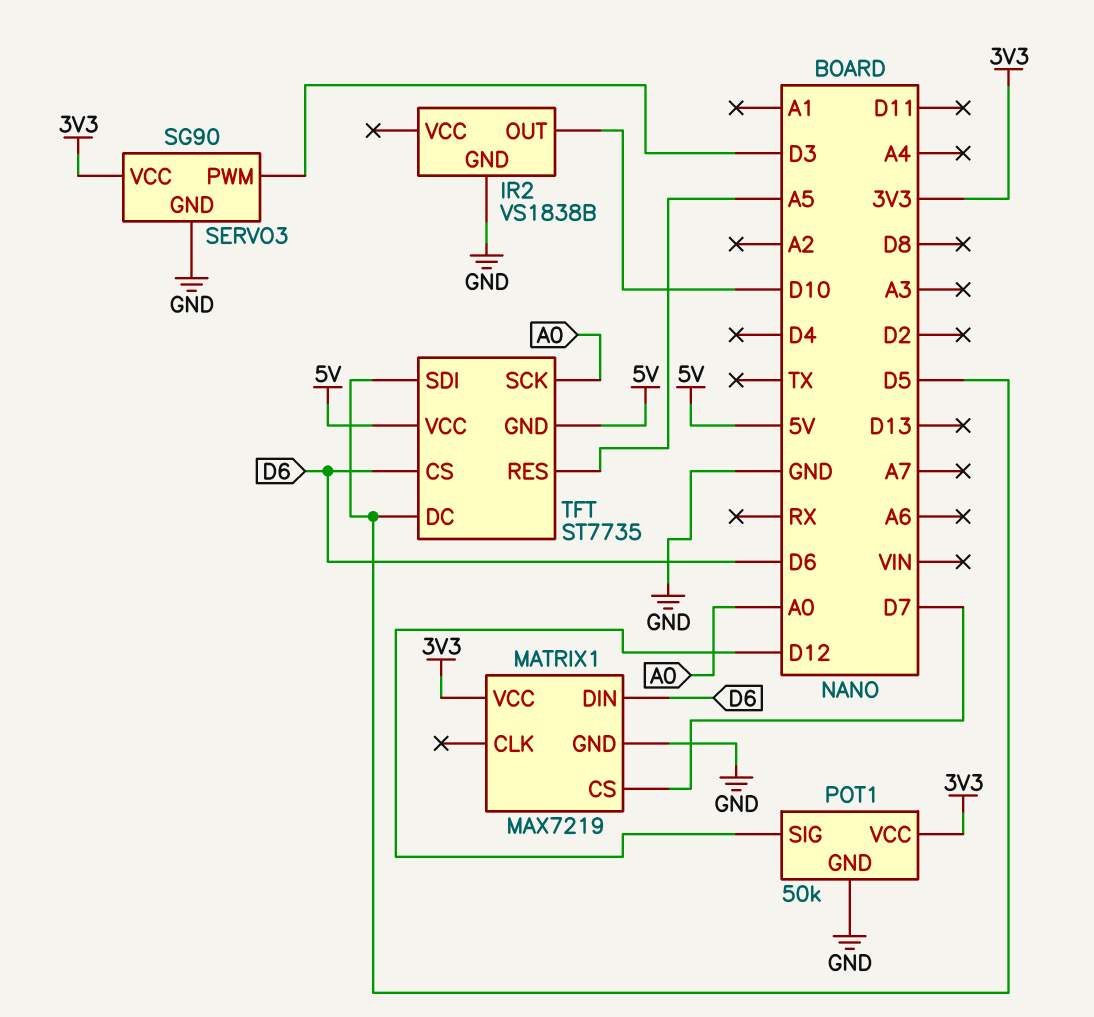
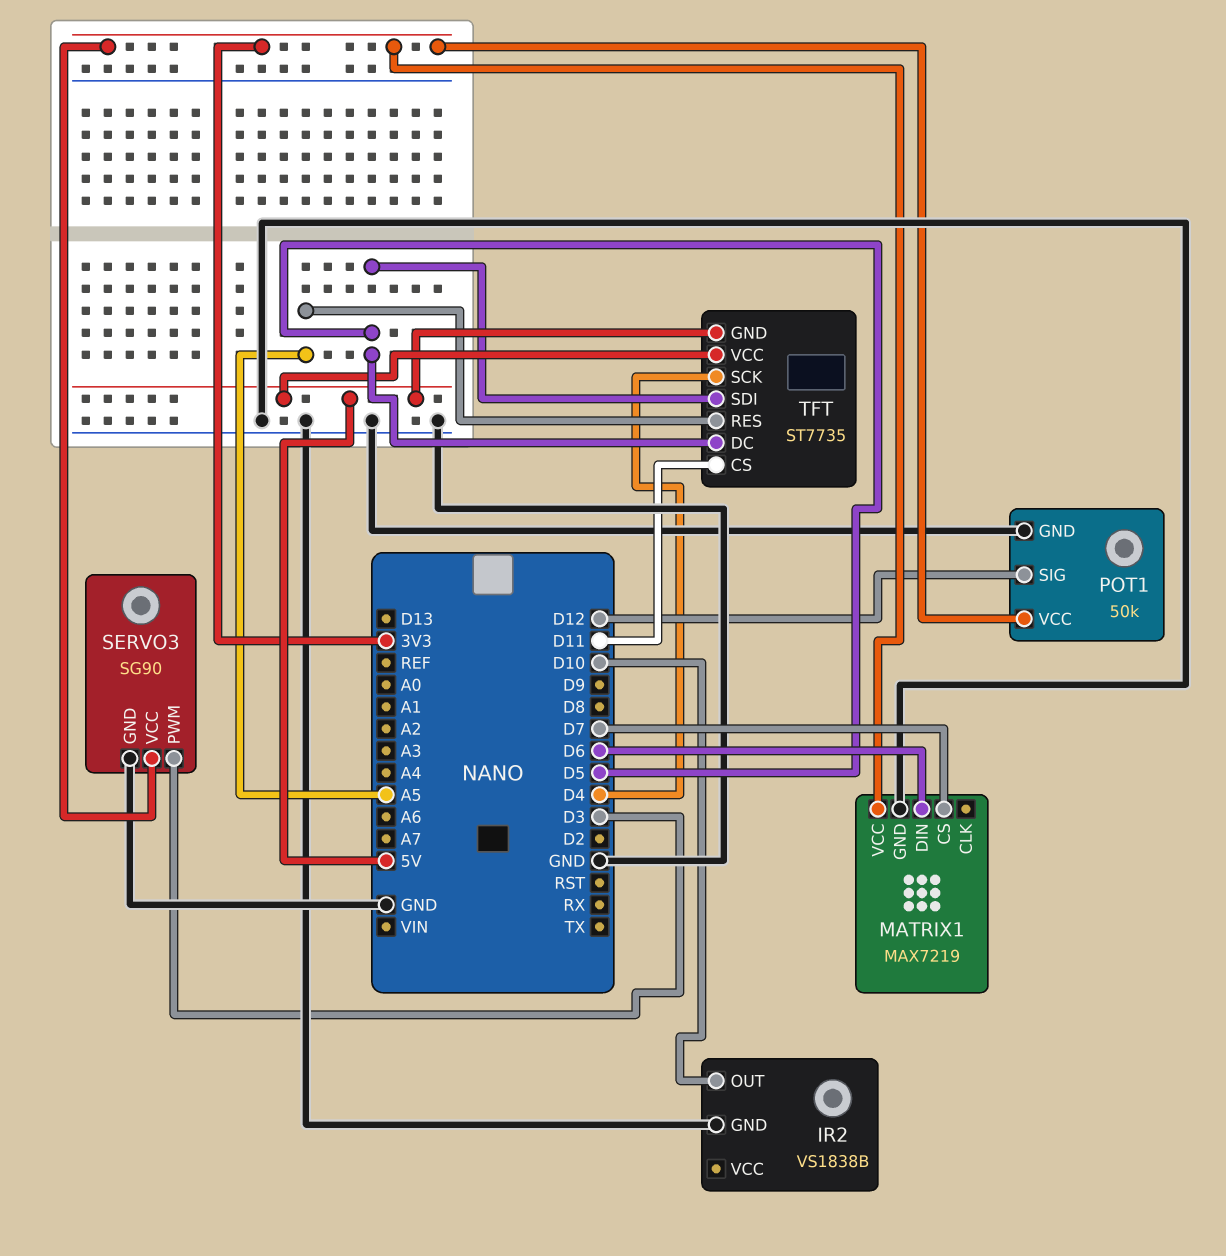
TFT pin CS: D6 -> D11
TFT pin SCK: A0 -> D4

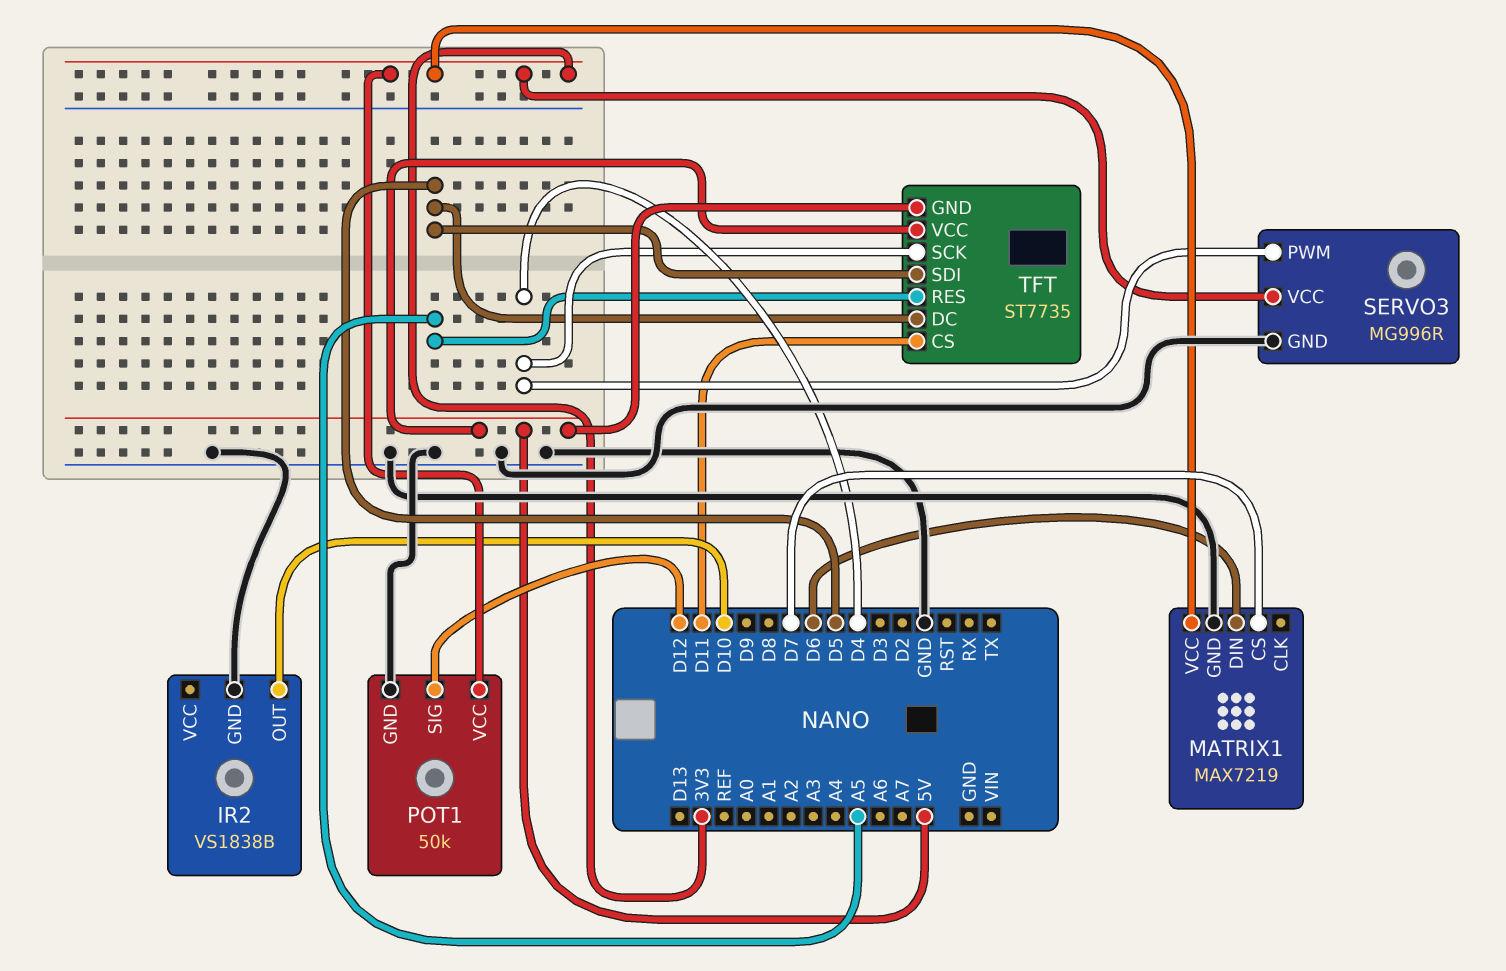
SERVO3: SG90 -> MG996R
SERVO3 pin PWM: D3 -> D4

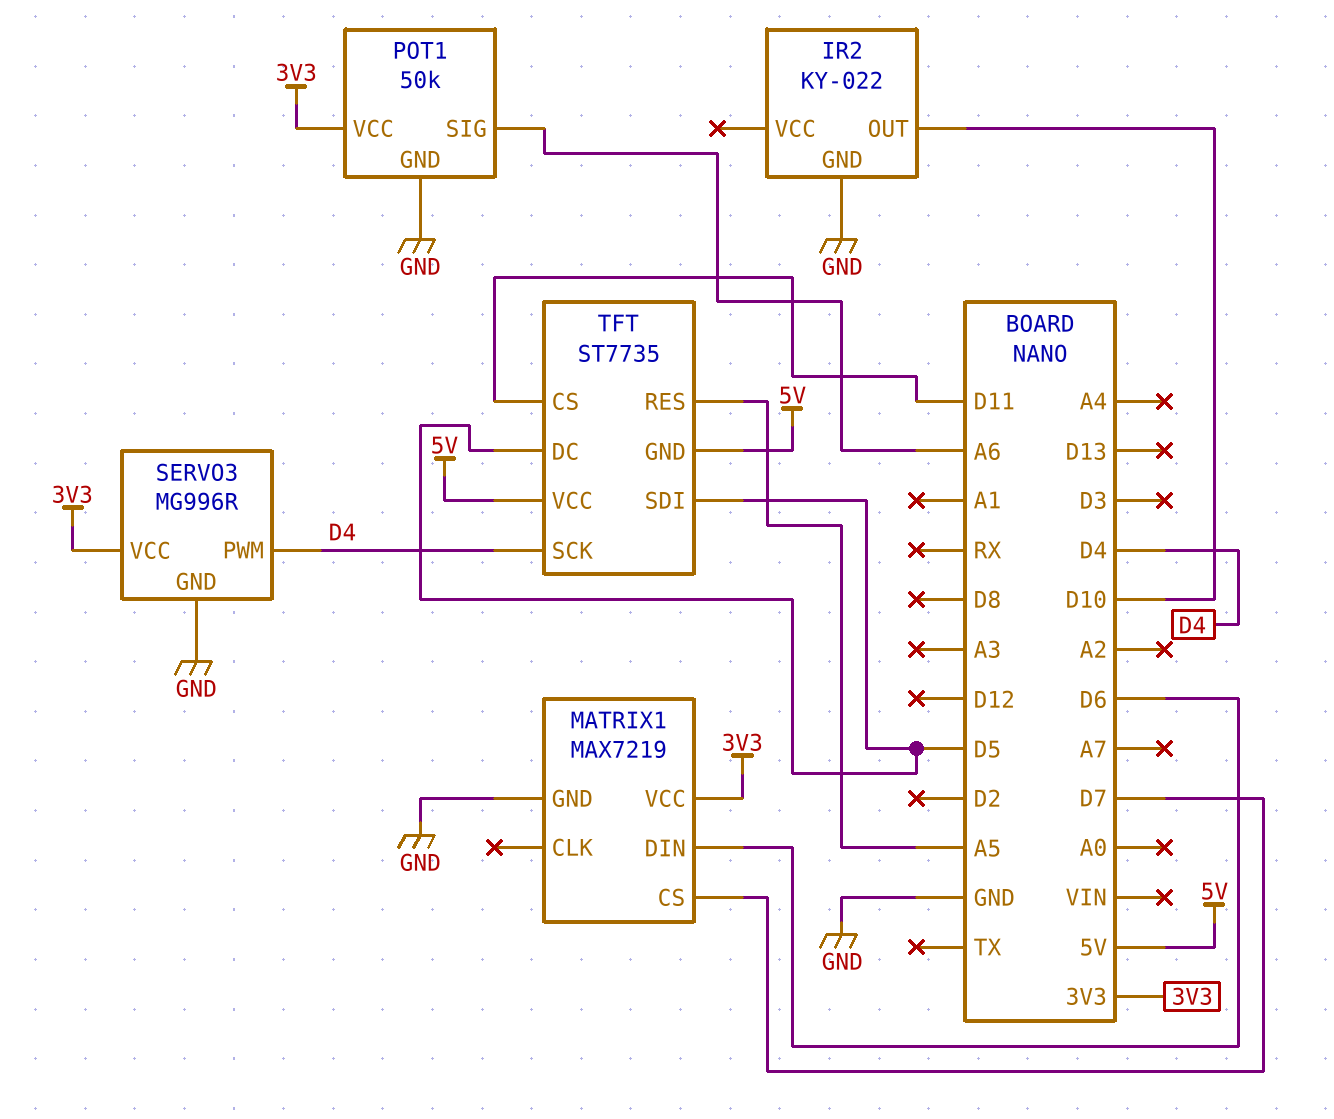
IR2: VS1838B -> KY-022
POT1 pin SIG: D12 -> A6

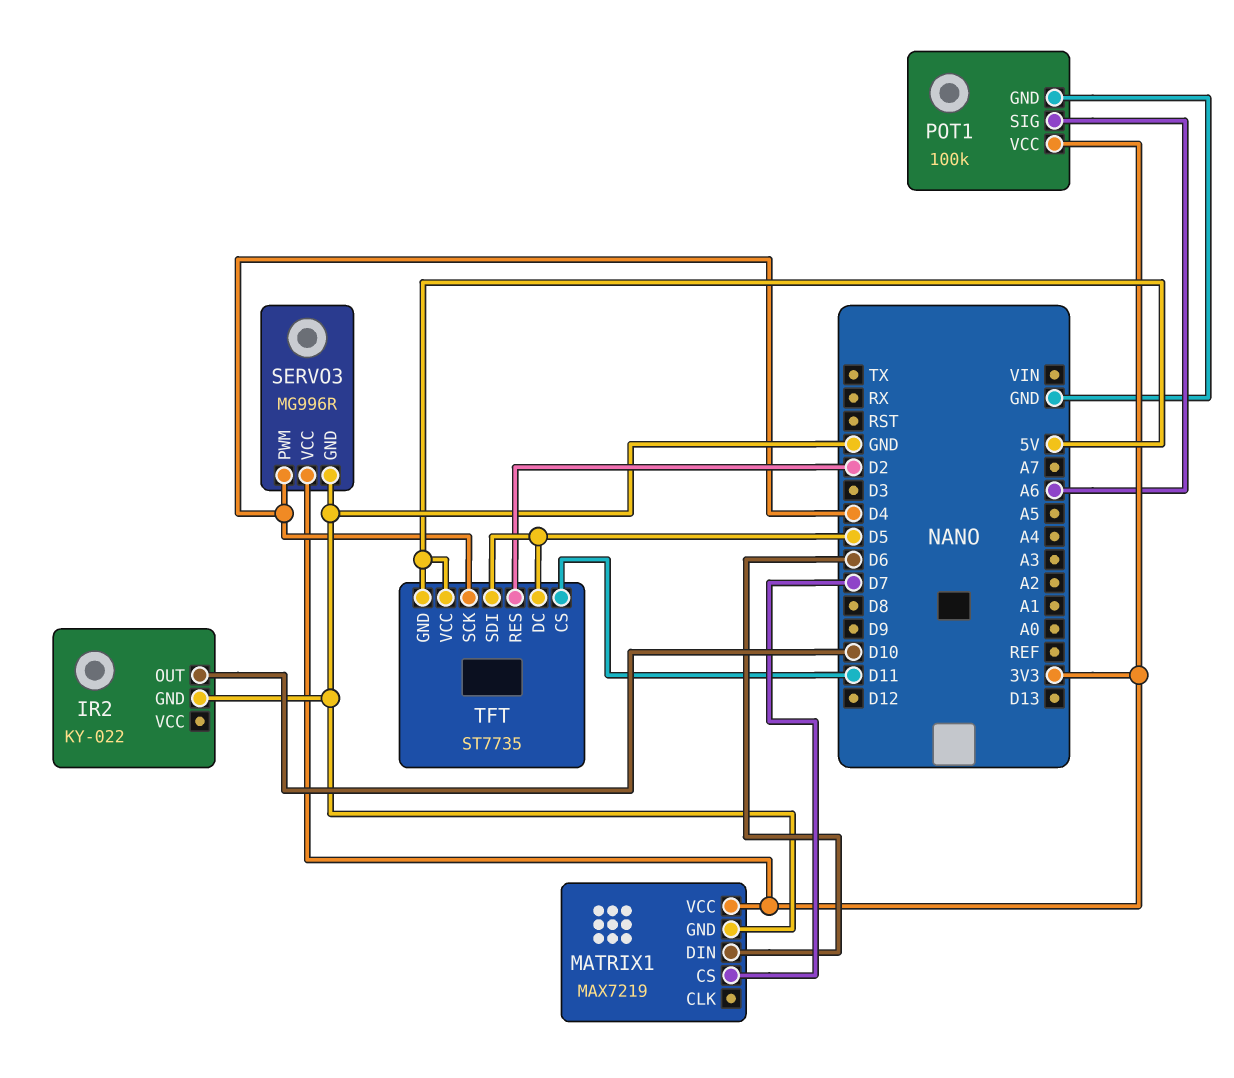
POT1: 50k -> 100k
TFT pin RES: A5 -> D2

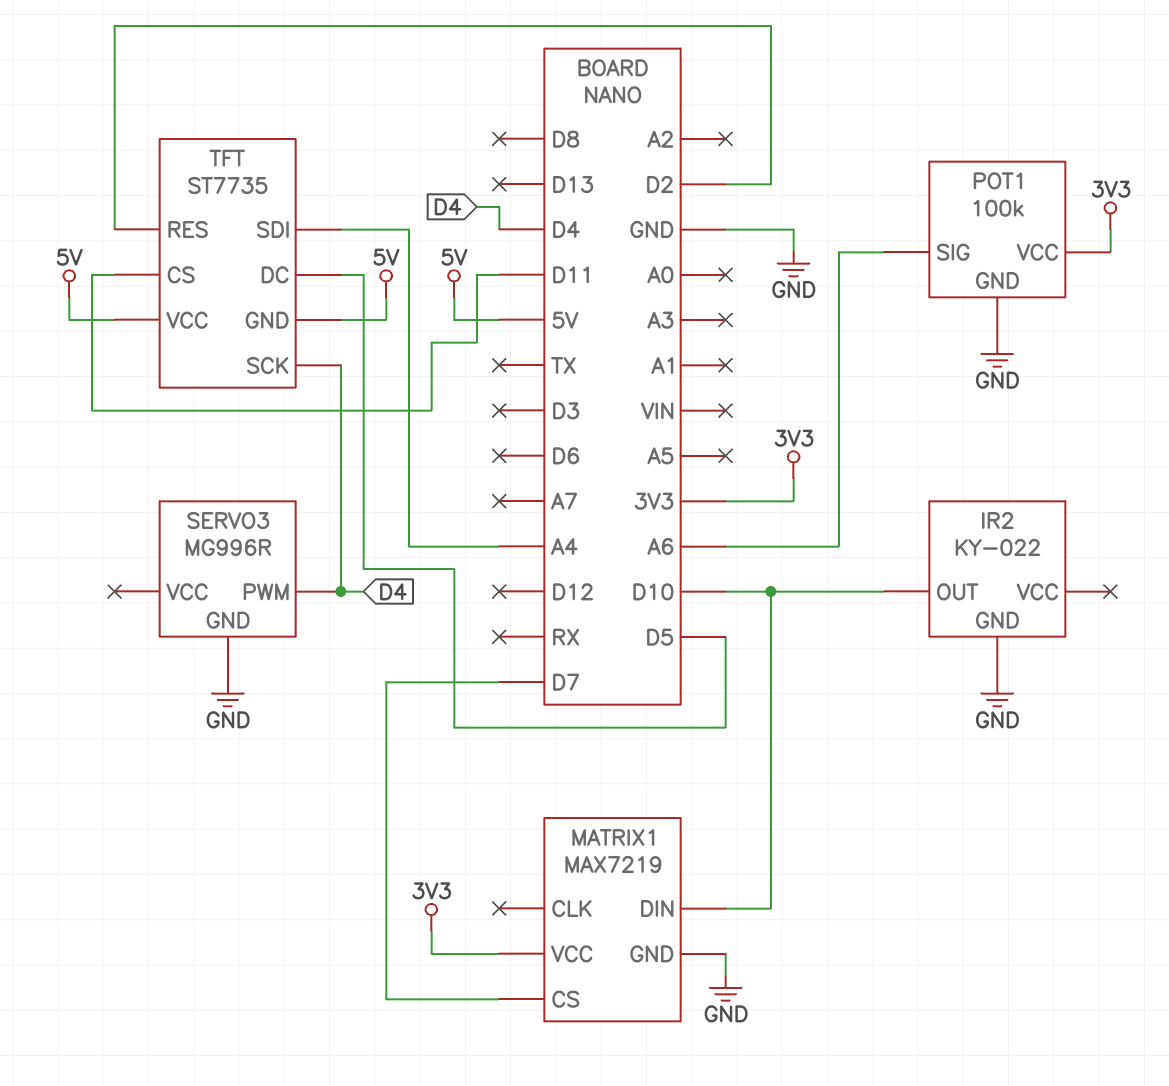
MATRIX1 pin DIN: D6 -> D10
SERVO3 pin VCC: 3V3 -> none
TFT pin SDI: D5 -> A4

